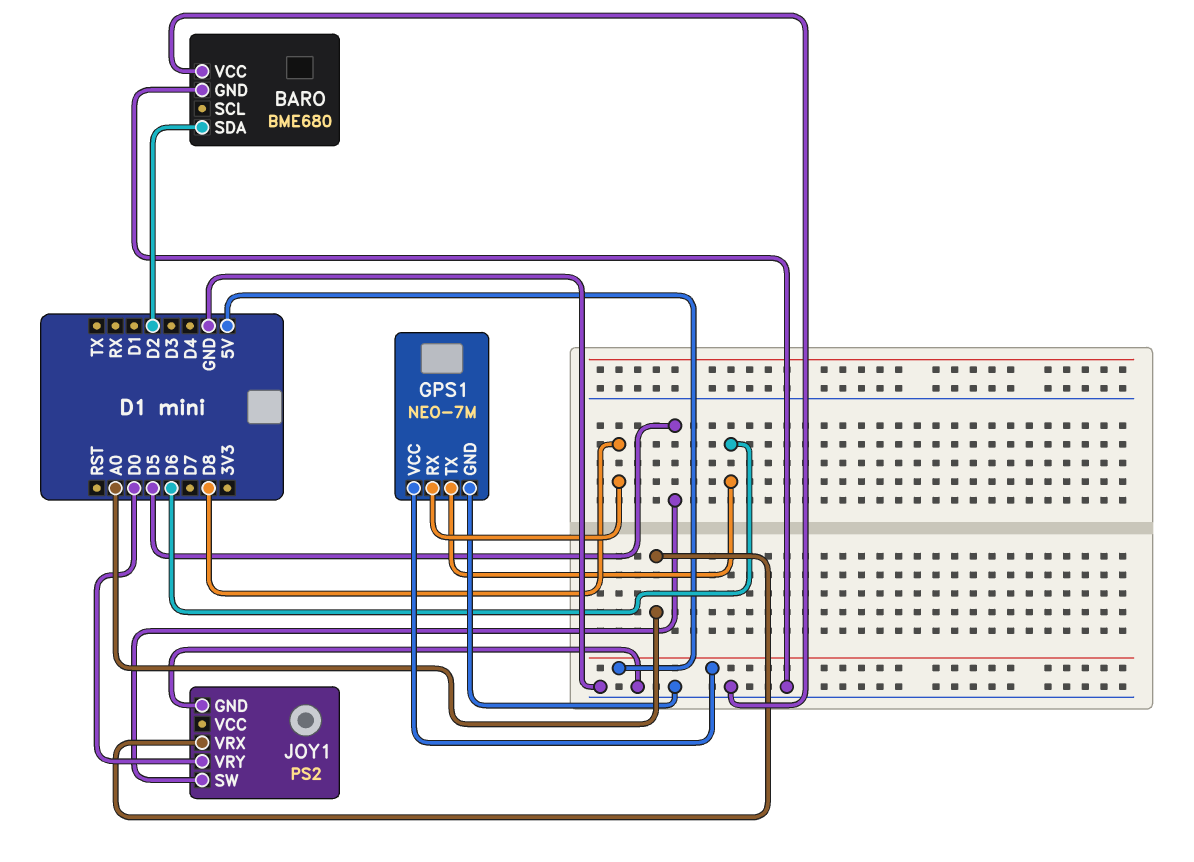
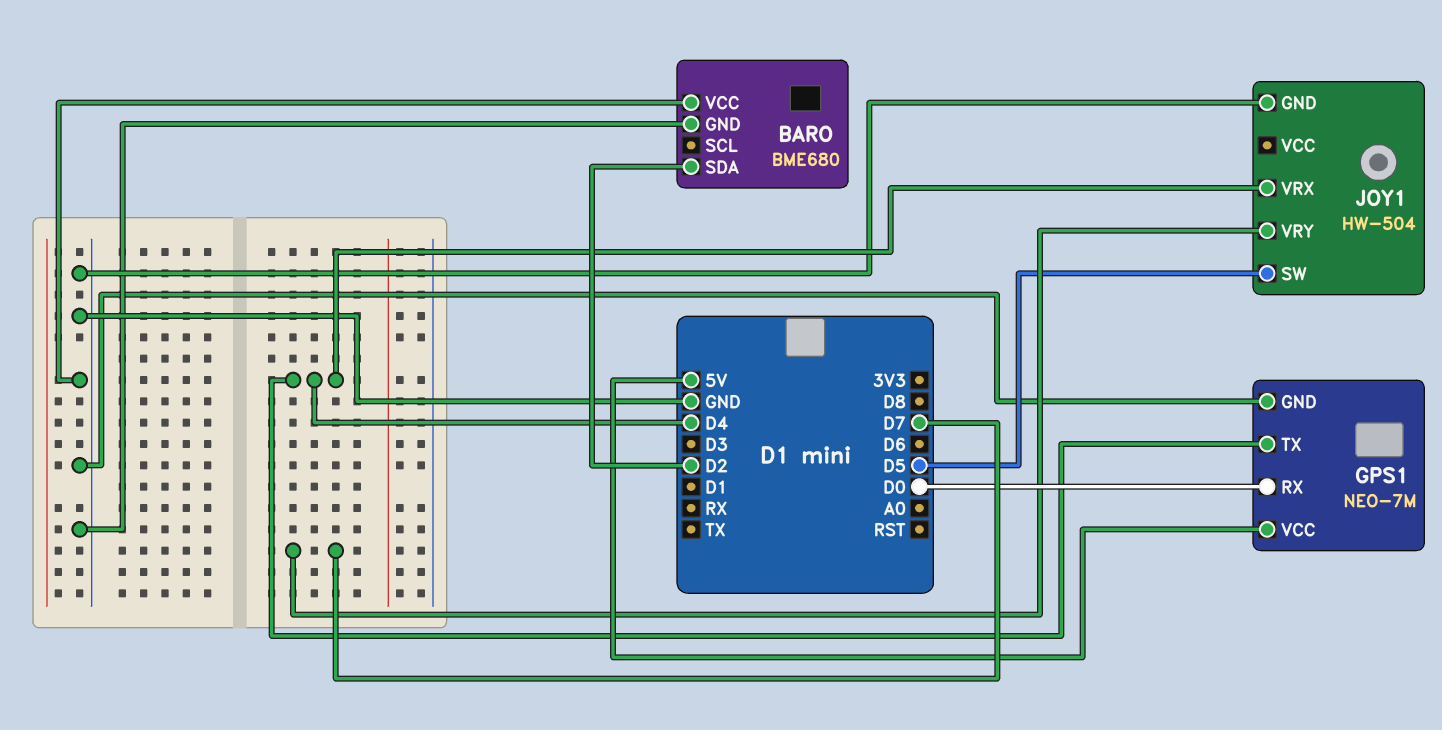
GPS1 pin RX: D8 -> D0
GPS1 pin TX: D6 -> D4
JOY1: PS2 -> HW-504
JOY1 pin VRX: A0 -> D4
JOY1 pin VRY: D0 -> D7

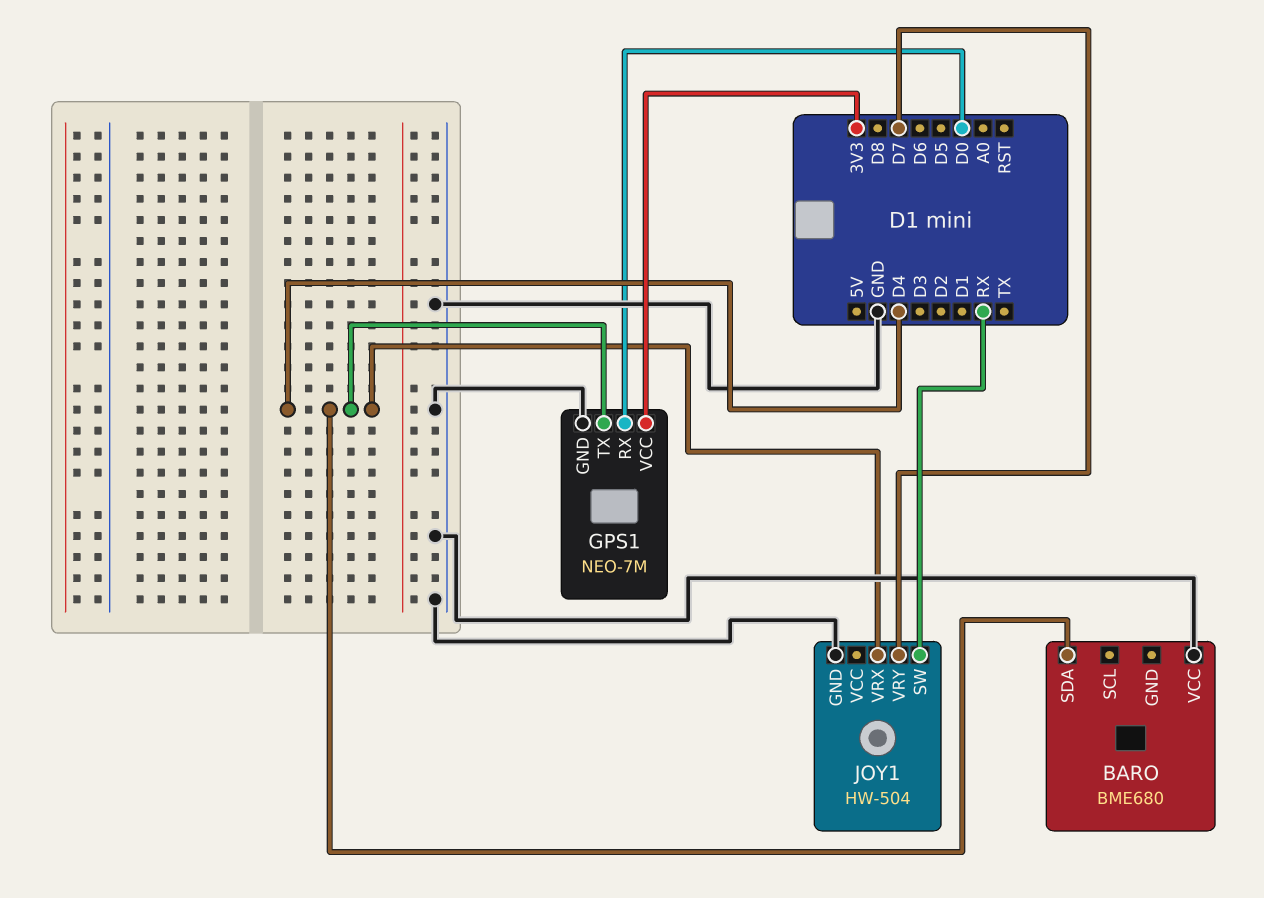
BARO pin GND: GND -> none
BARO pin SDA: D2 -> D4
GPS1 pin VCC: 5V -> 3V3
JOY1 pin SW: D5 -> RX

